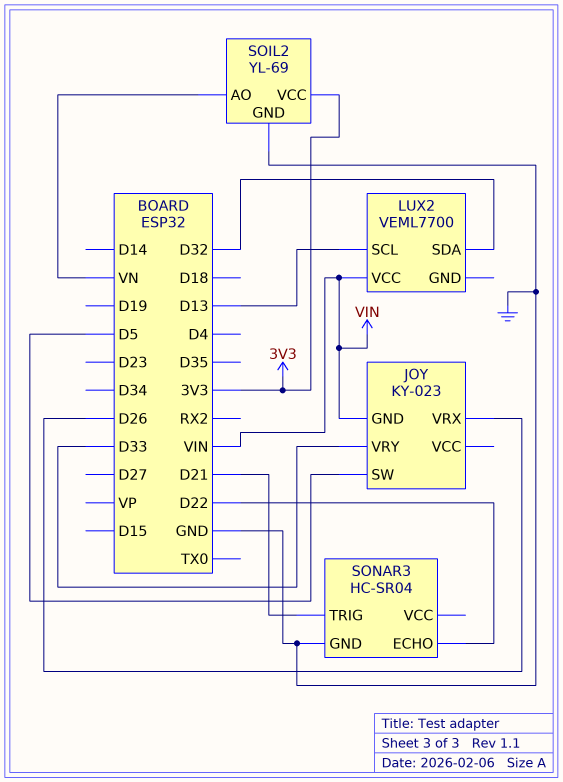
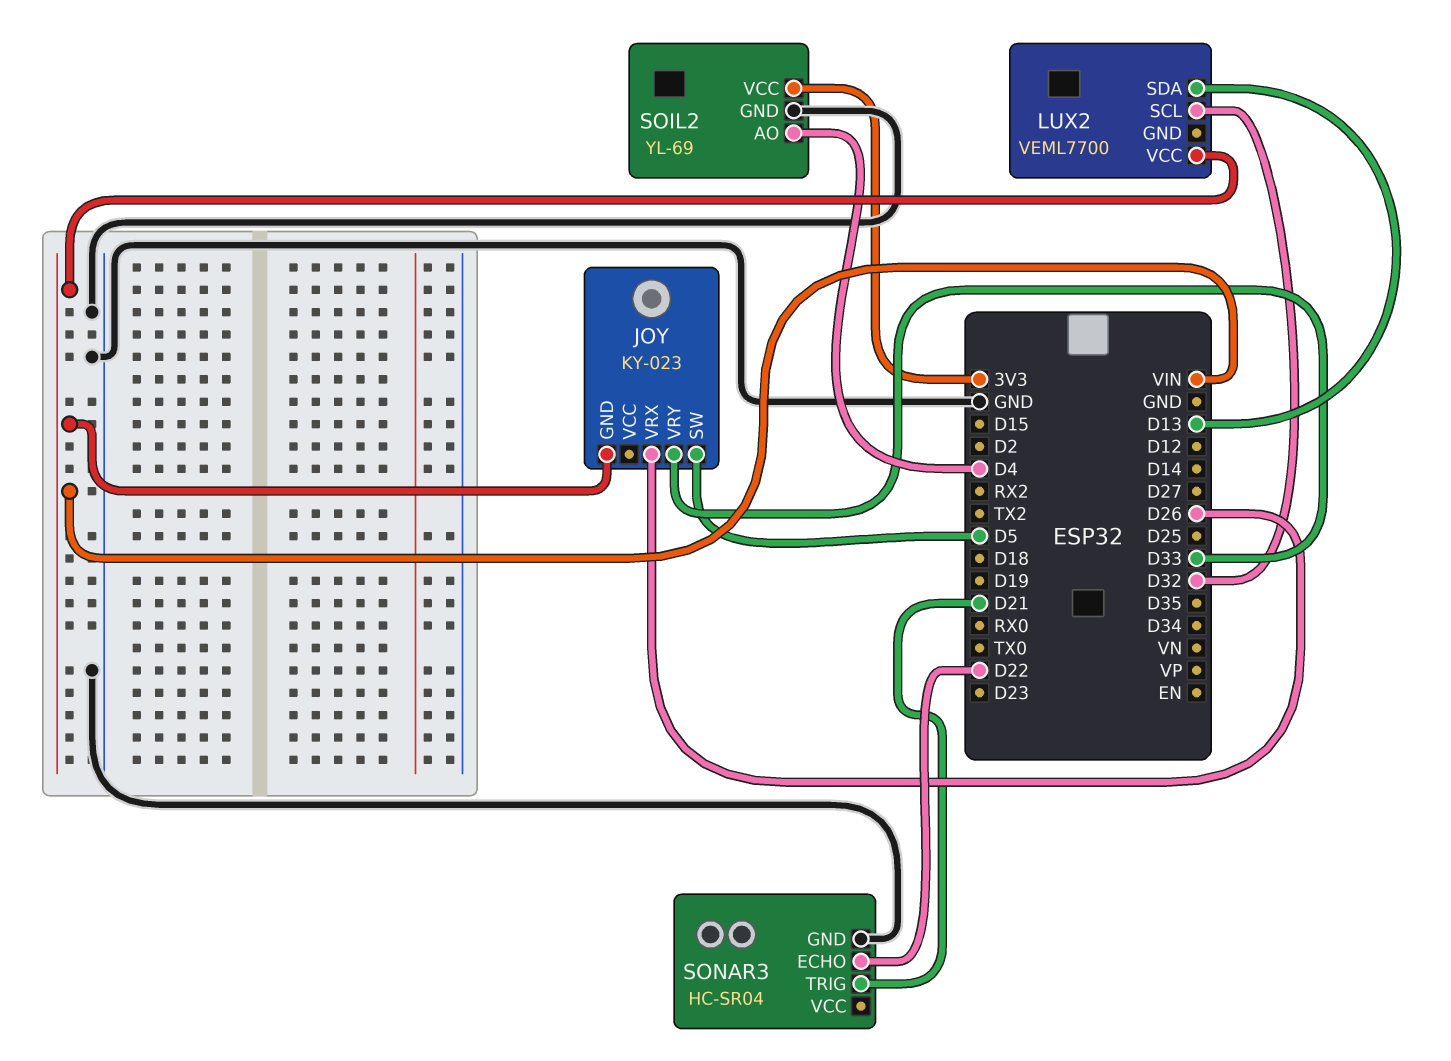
LUX2 pin SCL: D13 -> D32
LUX2 pin SDA: D32 -> D13
SOIL2 pin AO: VN -> D4

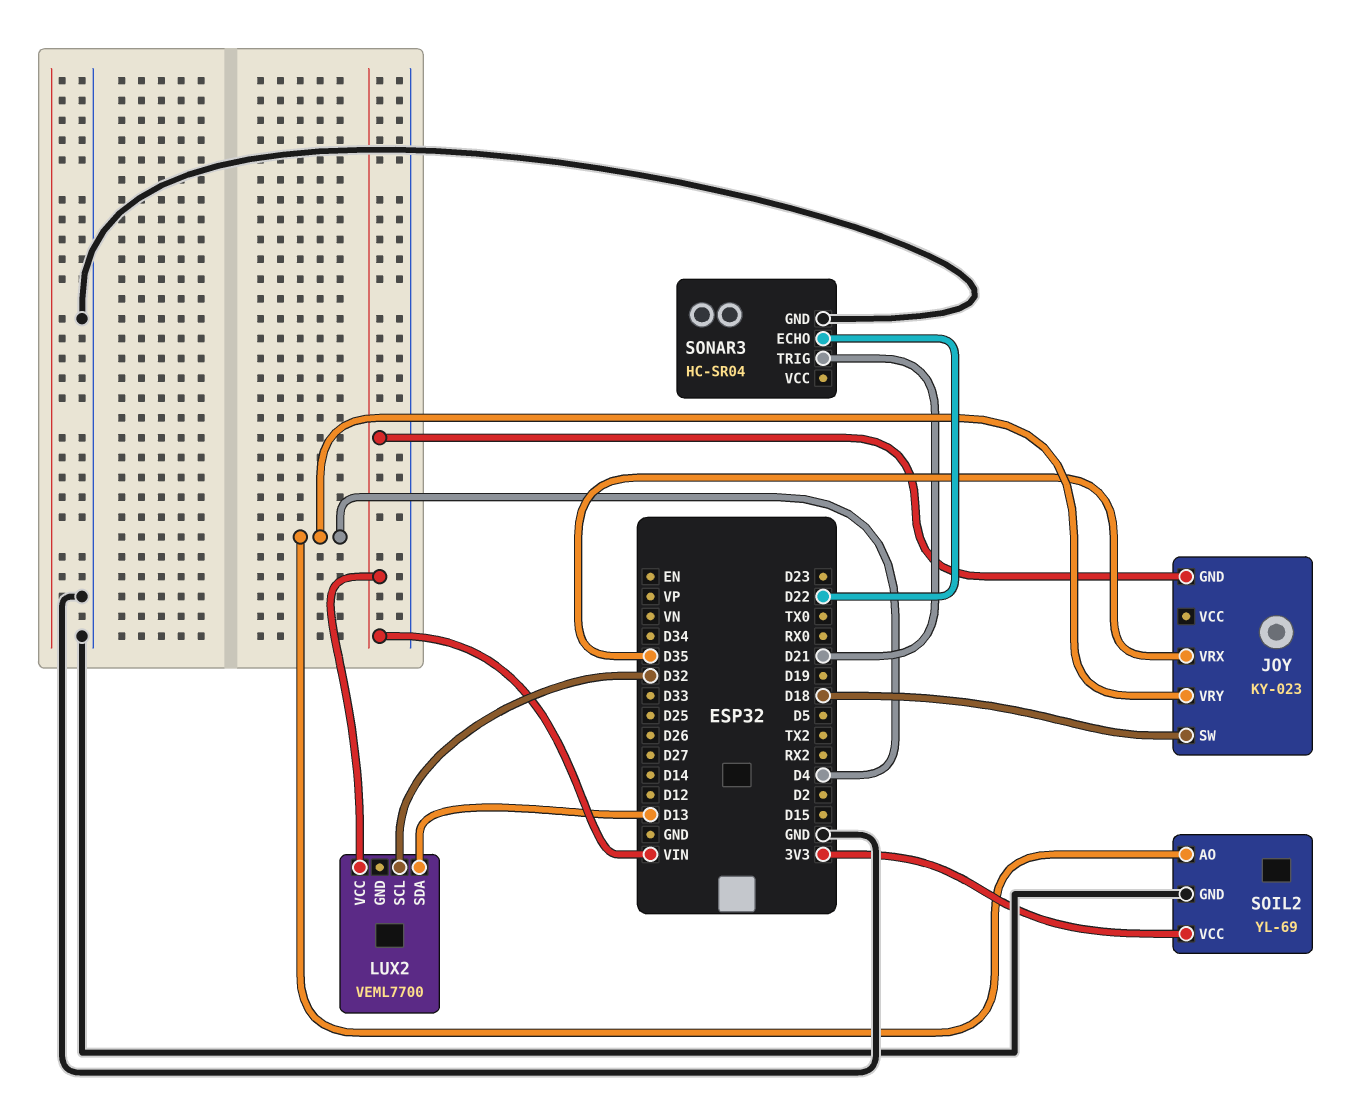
JOY pin SW: D5 -> D18
JOY pin VRX: D26 -> D35
JOY pin VRY: D33 -> D4

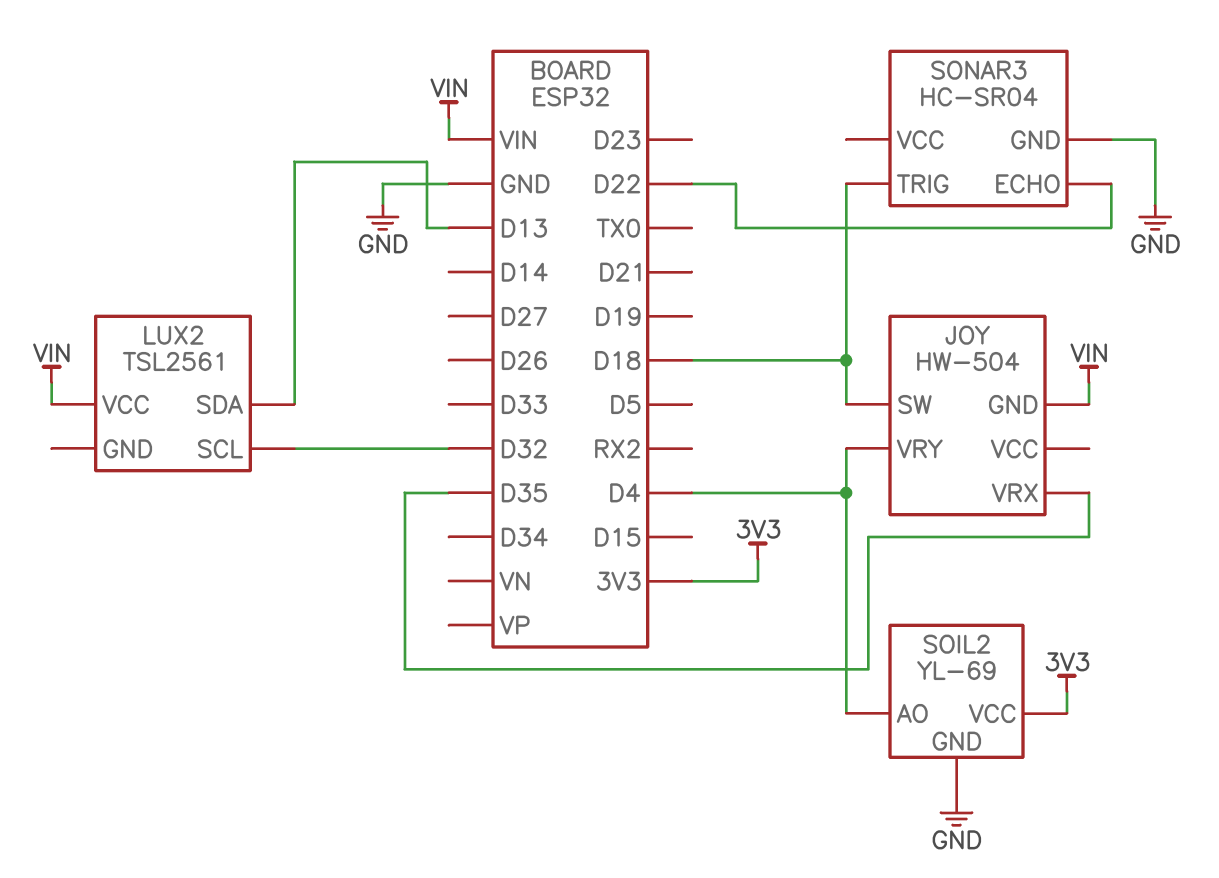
JOY: KY-023 -> HW-504
LUX2: VEML7700 -> TSL2561
SONAR3 pin TRIG: D21 -> D18

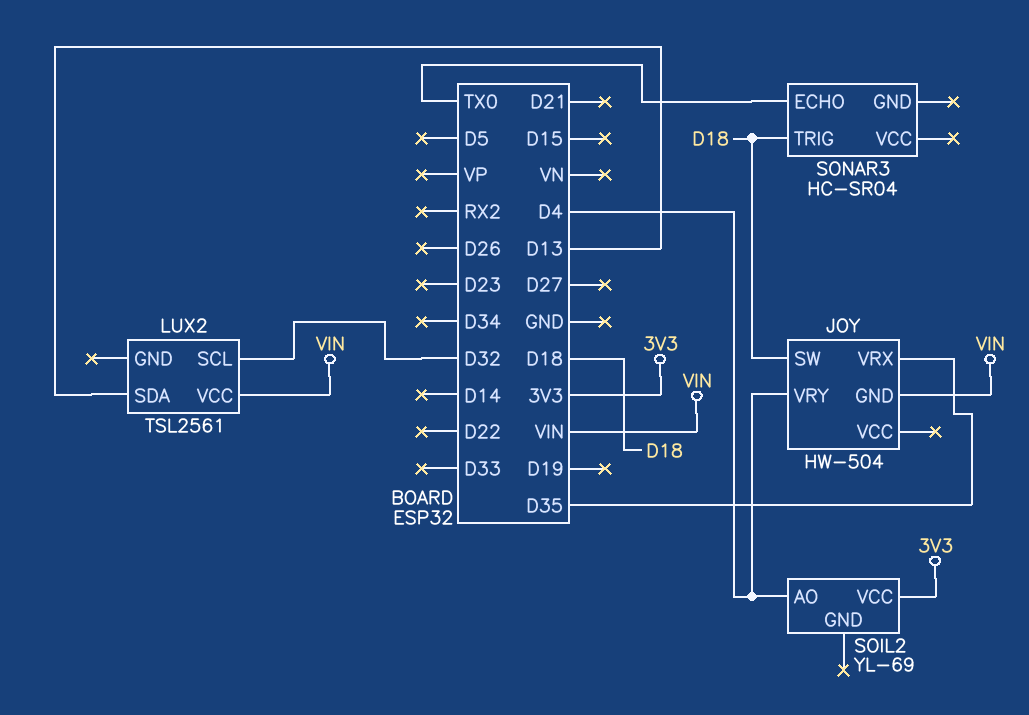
SOIL2 pin GND: GND -> none
SONAR3 pin ECHO: D22 -> TX0
SONAR3 pin GND: GND -> none

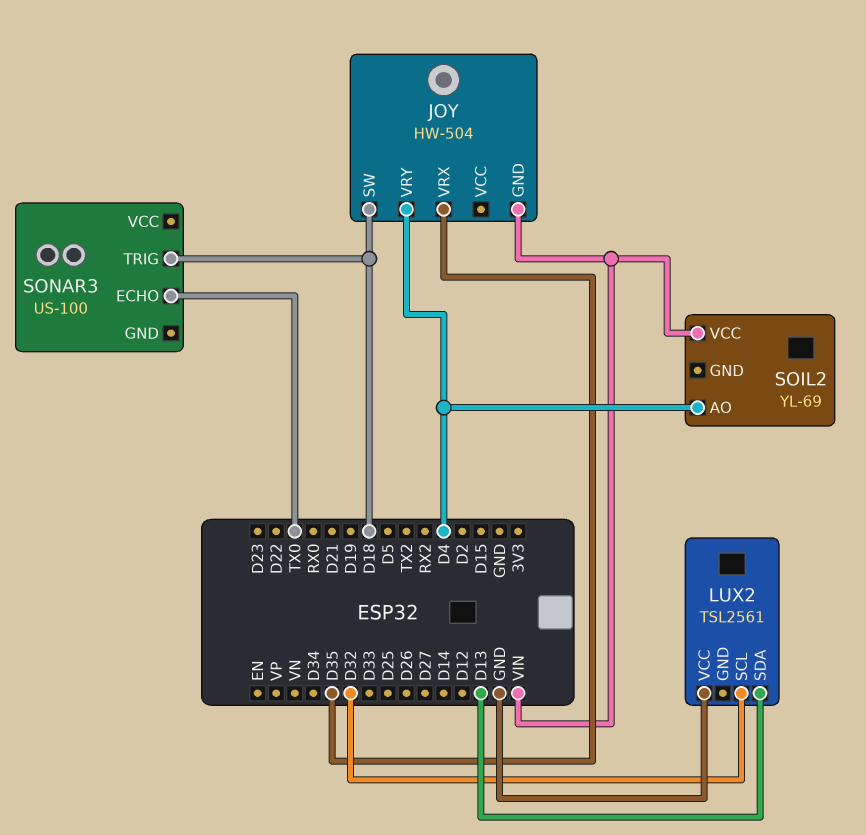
LUX2 pin VCC: VIN -> GND
SOIL2 pin VCC: 3V3 -> VIN
SONAR3: HC-SR04 -> US-100

